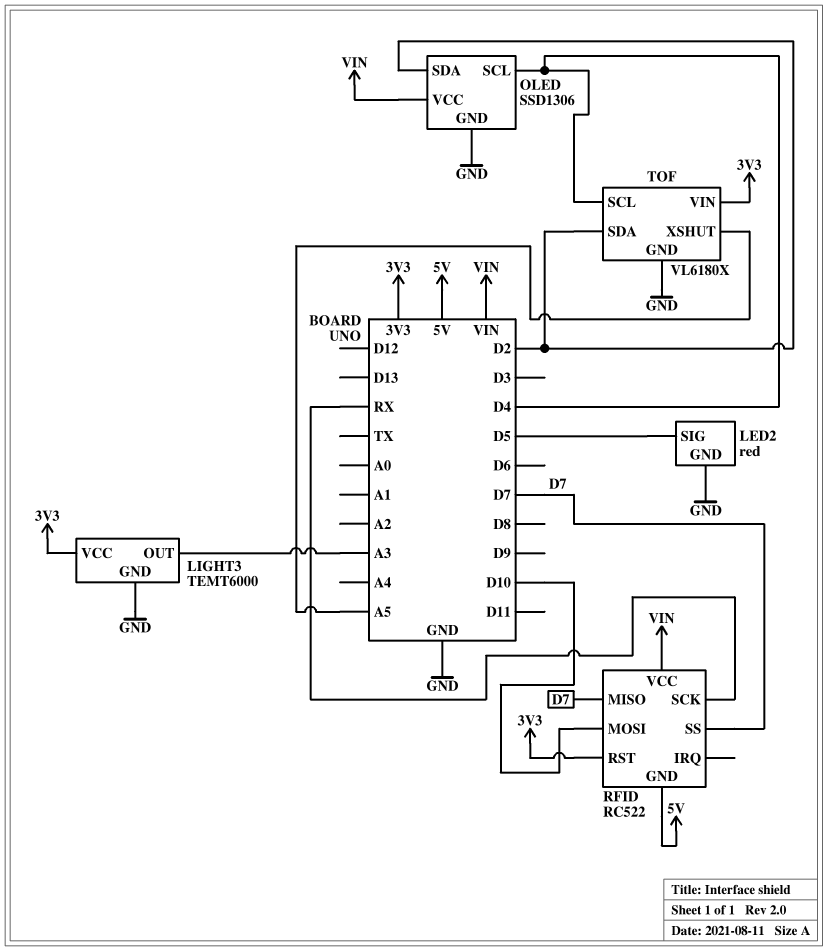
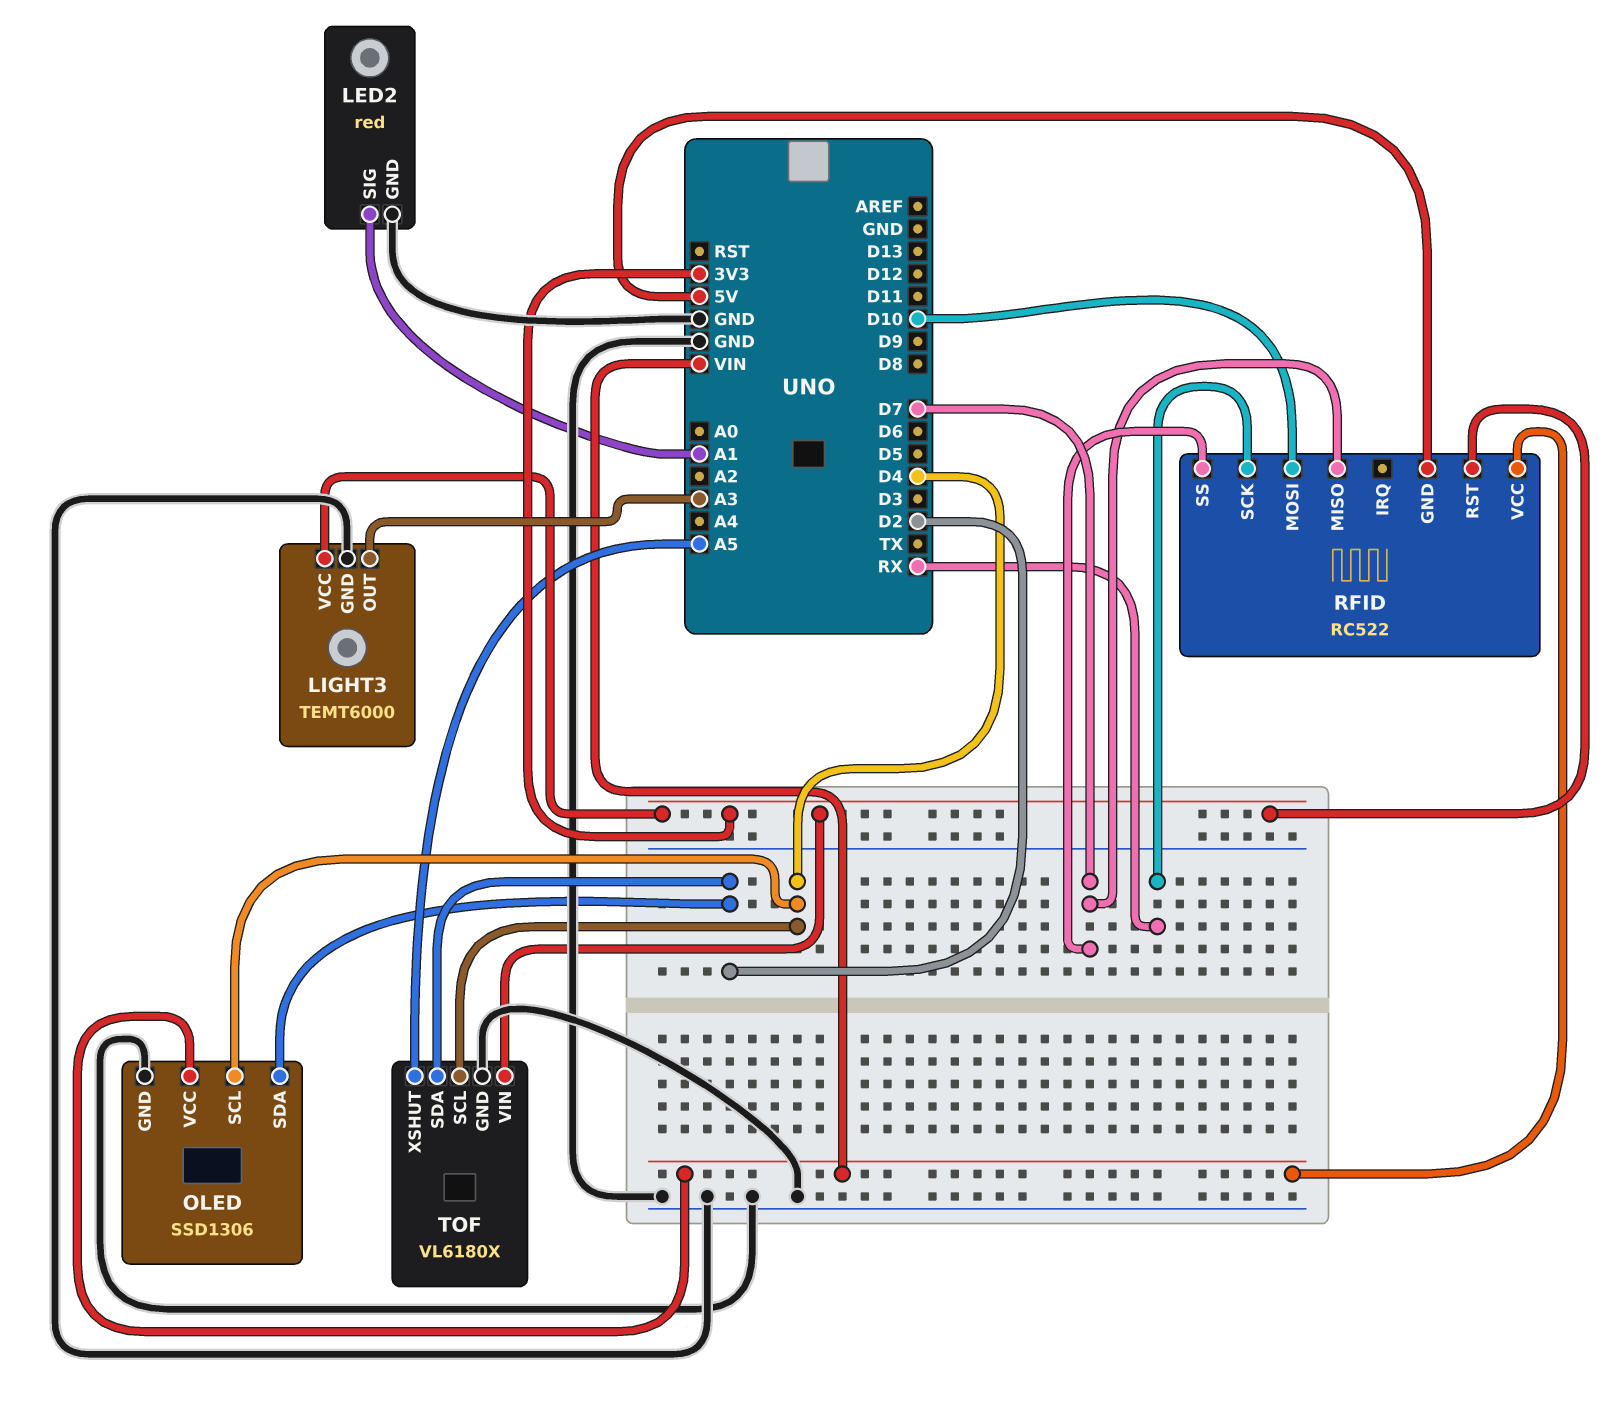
LED2 pin SIG: D5 -> A1

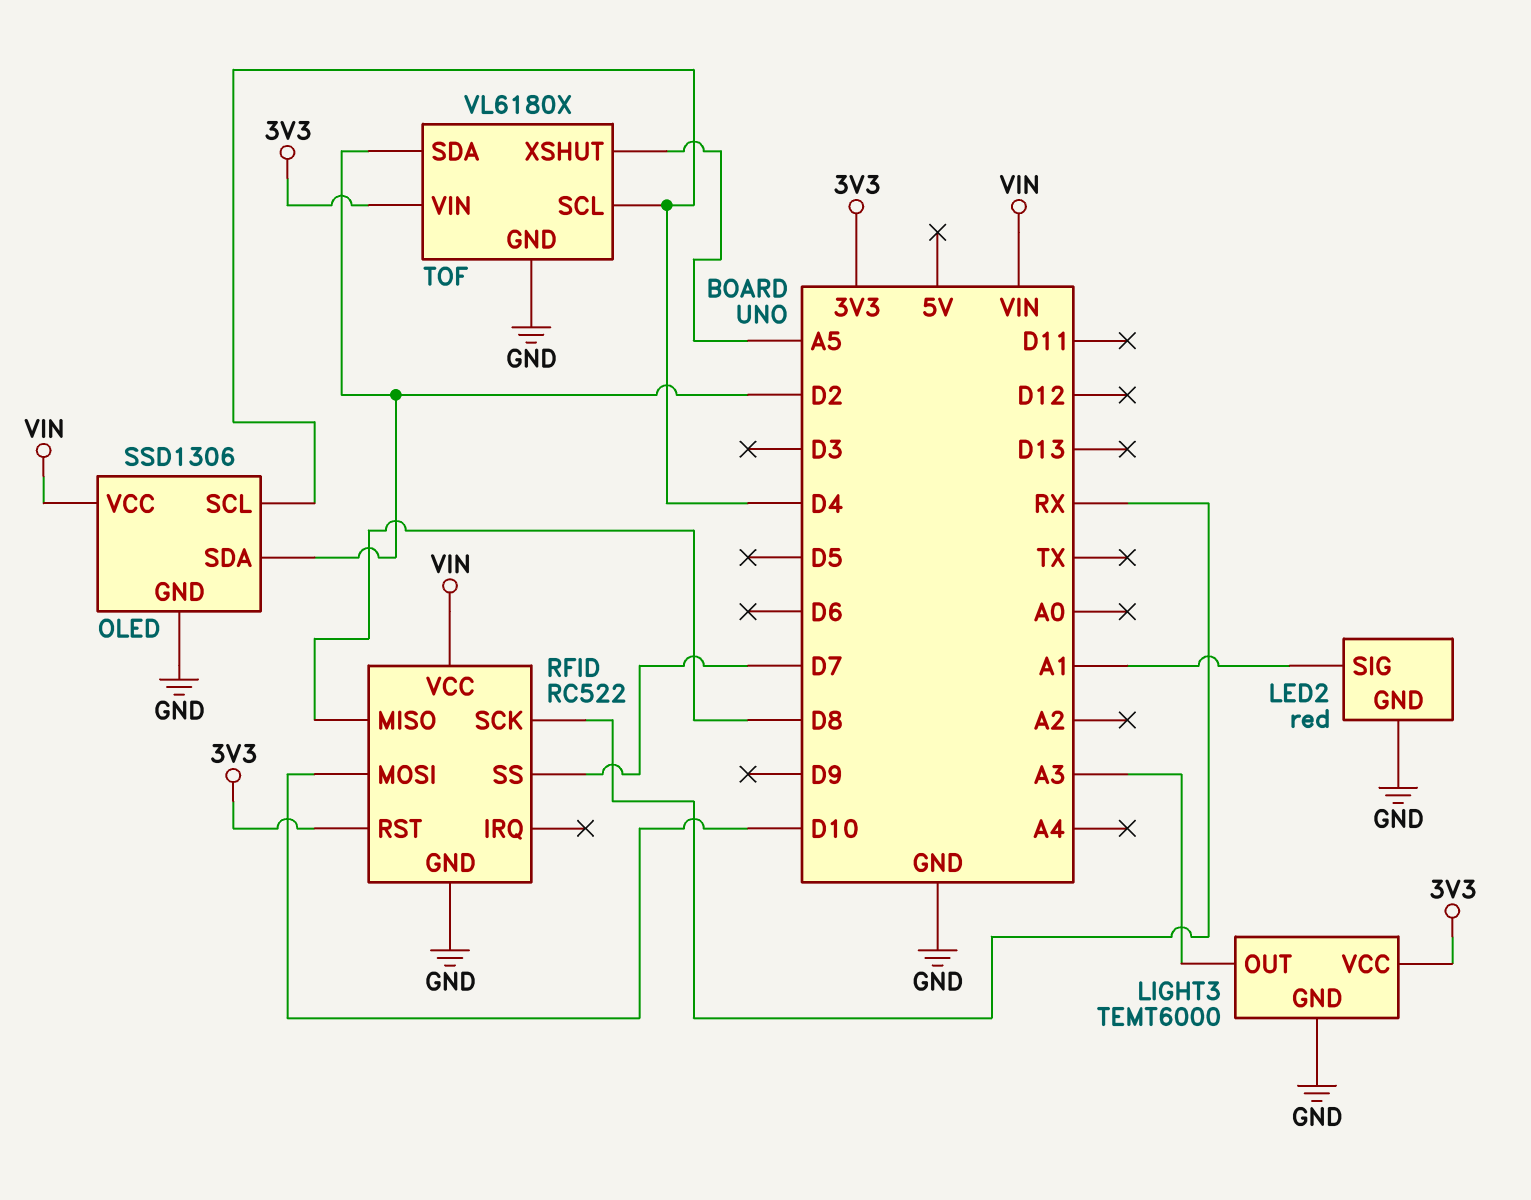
RFID pin GND: 5V -> GND
RFID pin MISO: D7 -> D8

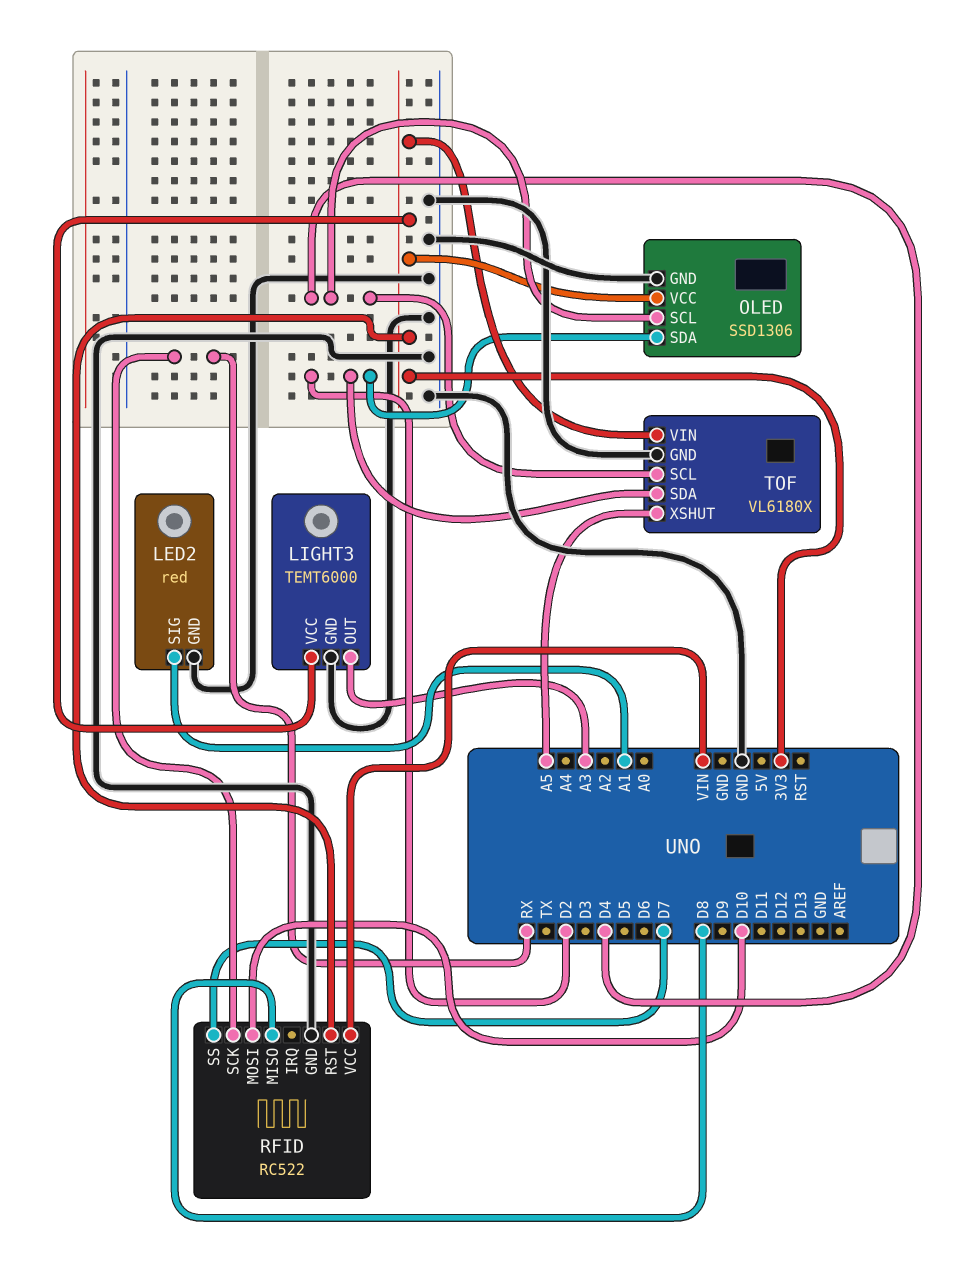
OLED pin VCC: VIN -> 3V3

